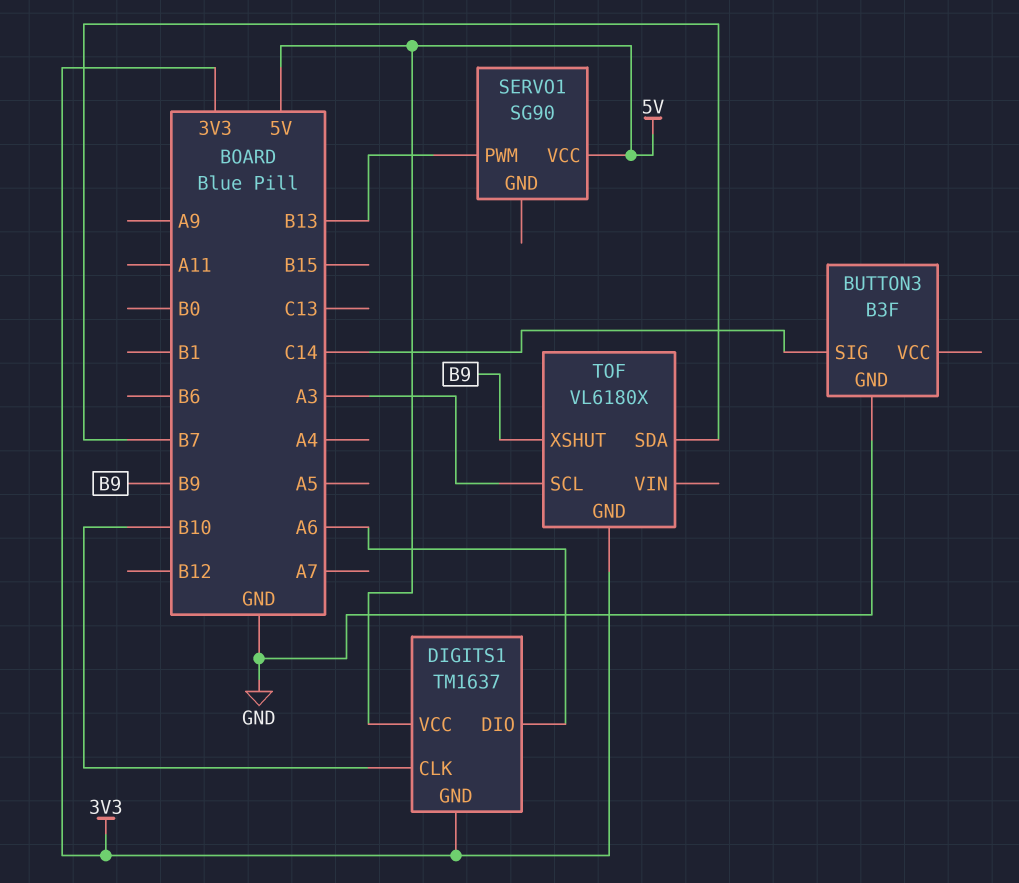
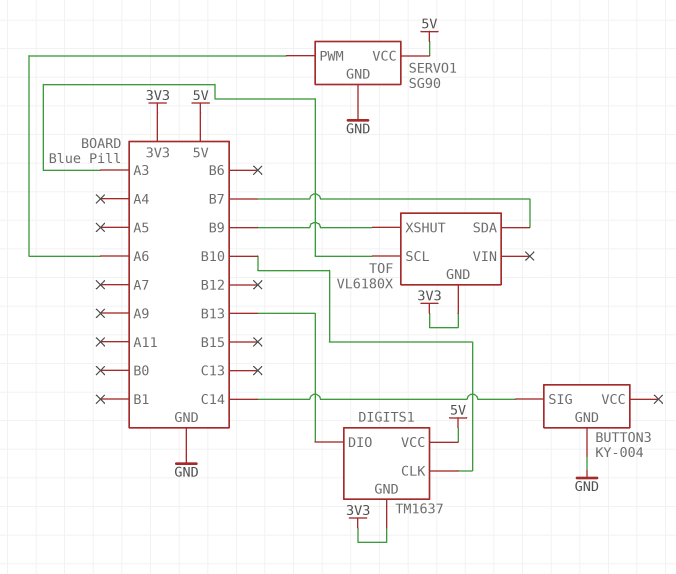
BUTTON3: B3F -> KY-004
DIGITS1 pin DIO: A6 -> B13
SERVO1 pin GND: none -> GND
SERVO1 pin PWM: B13 -> A6

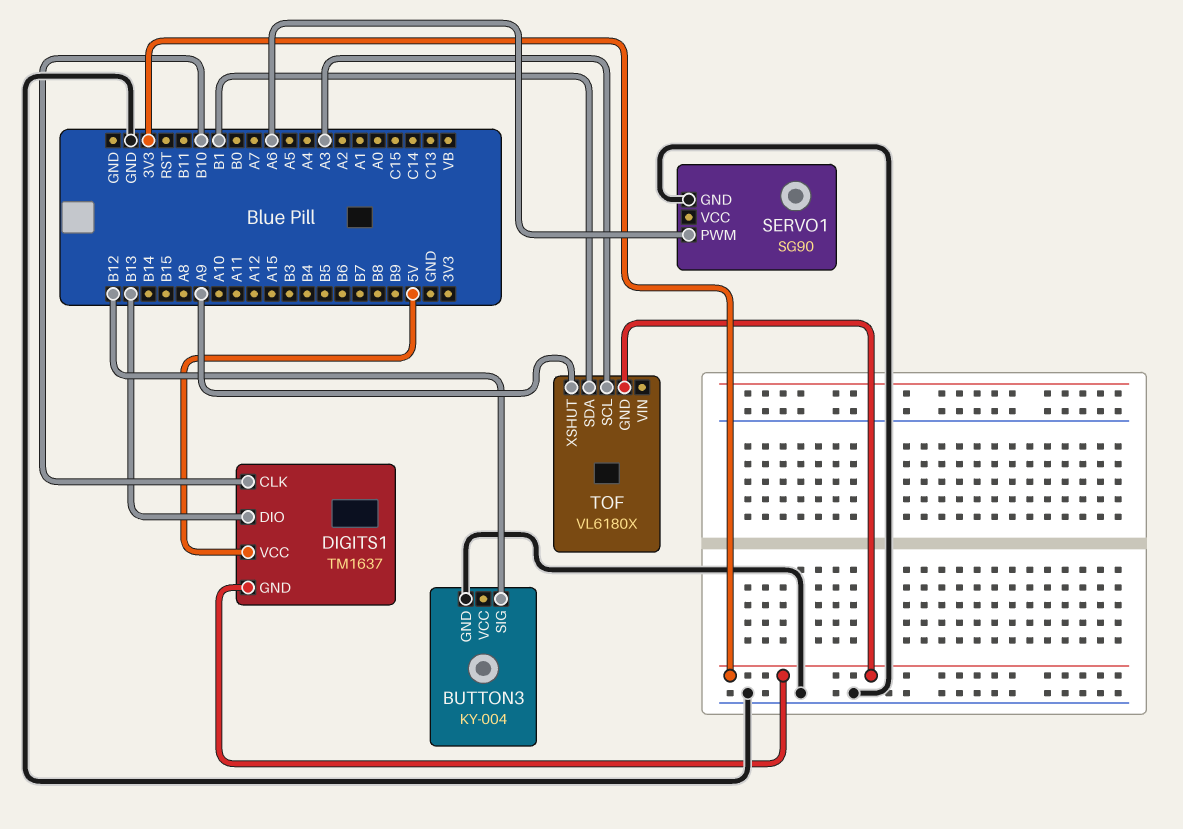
BUTTON3 pin SIG: C14 -> B12
SERVO1 pin VCC: 5V -> none
TOF pin SDA: B7 -> B1
TOF pin XSHUT: B9 -> A9

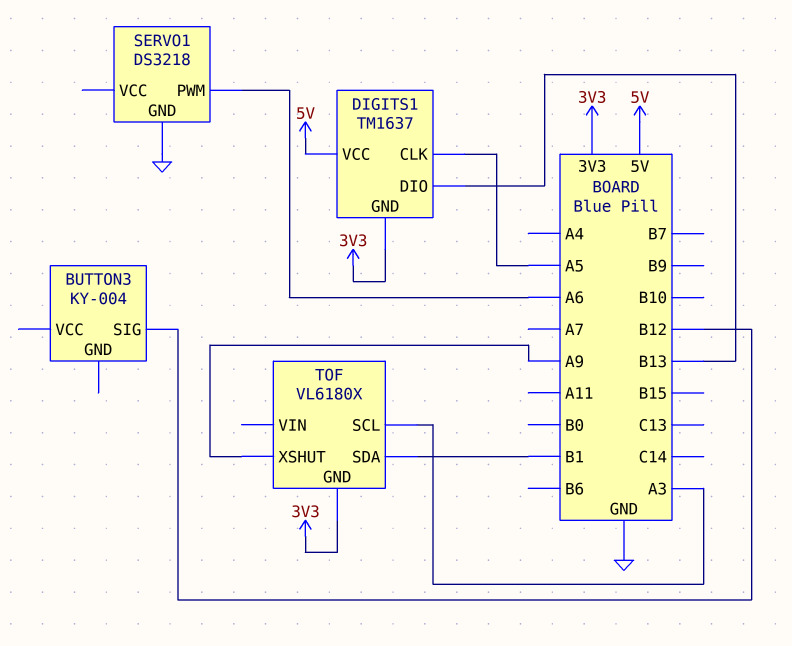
BUTTON3 pin GND: GND -> none
DIGITS1 pin CLK: B10 -> A5
SERVO1: SG90 -> DS3218

